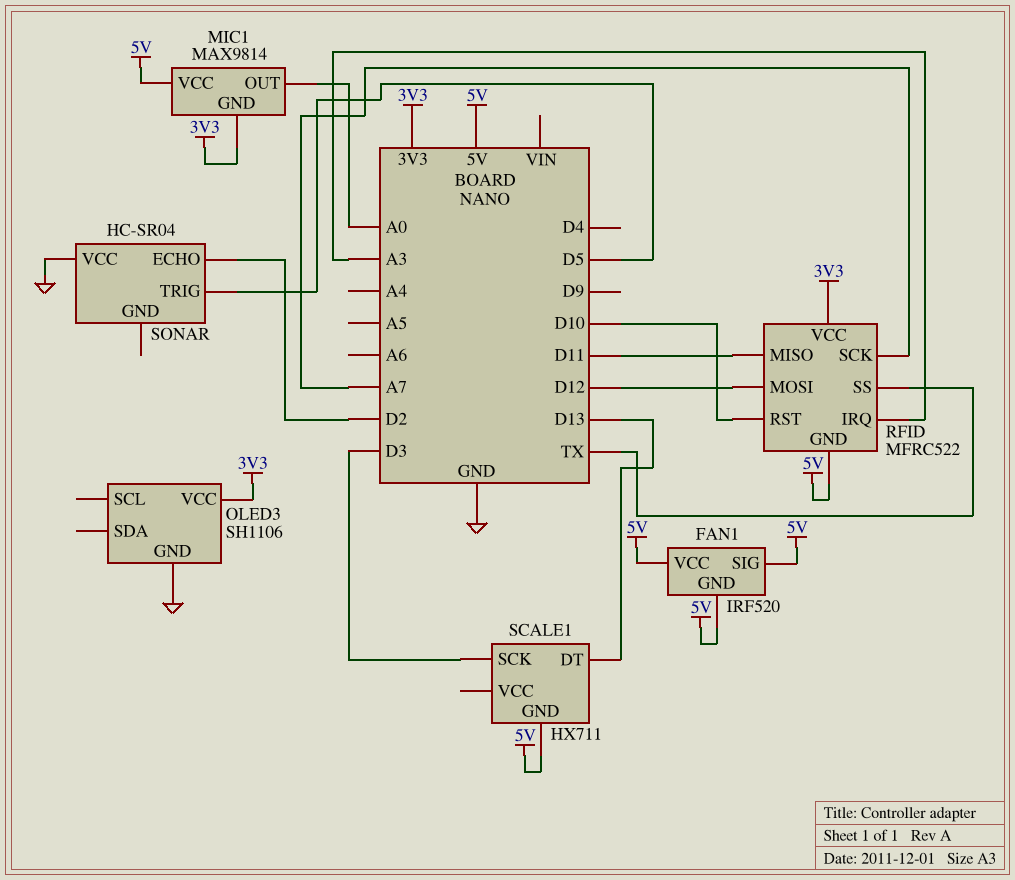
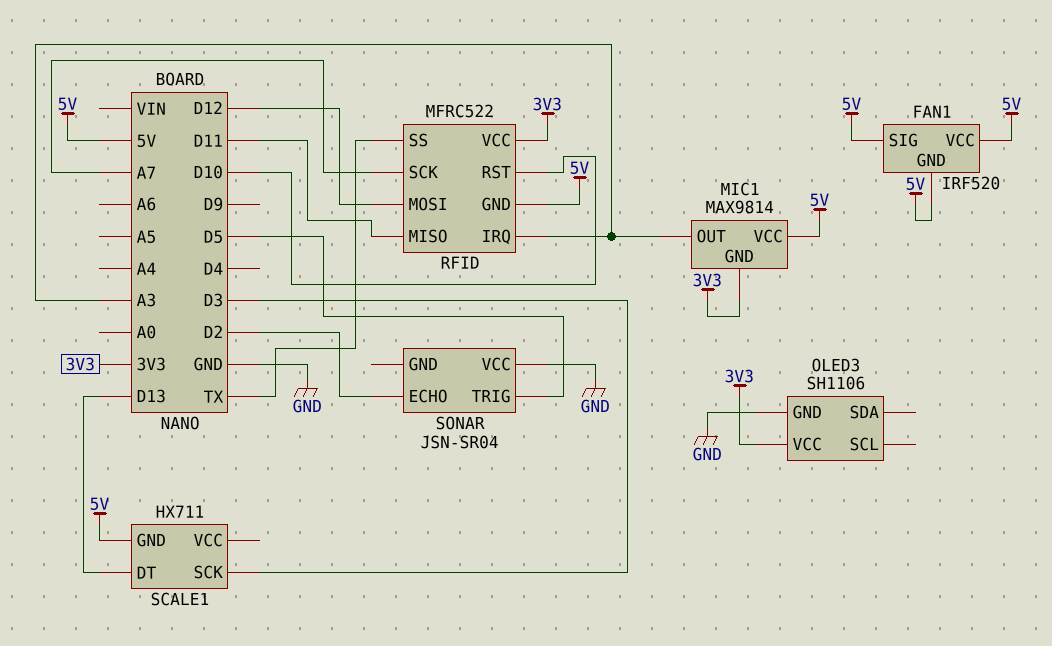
MIC1 pin OUT: A0 -> A3
SONAR: HC-SR04 -> JSN-SR04

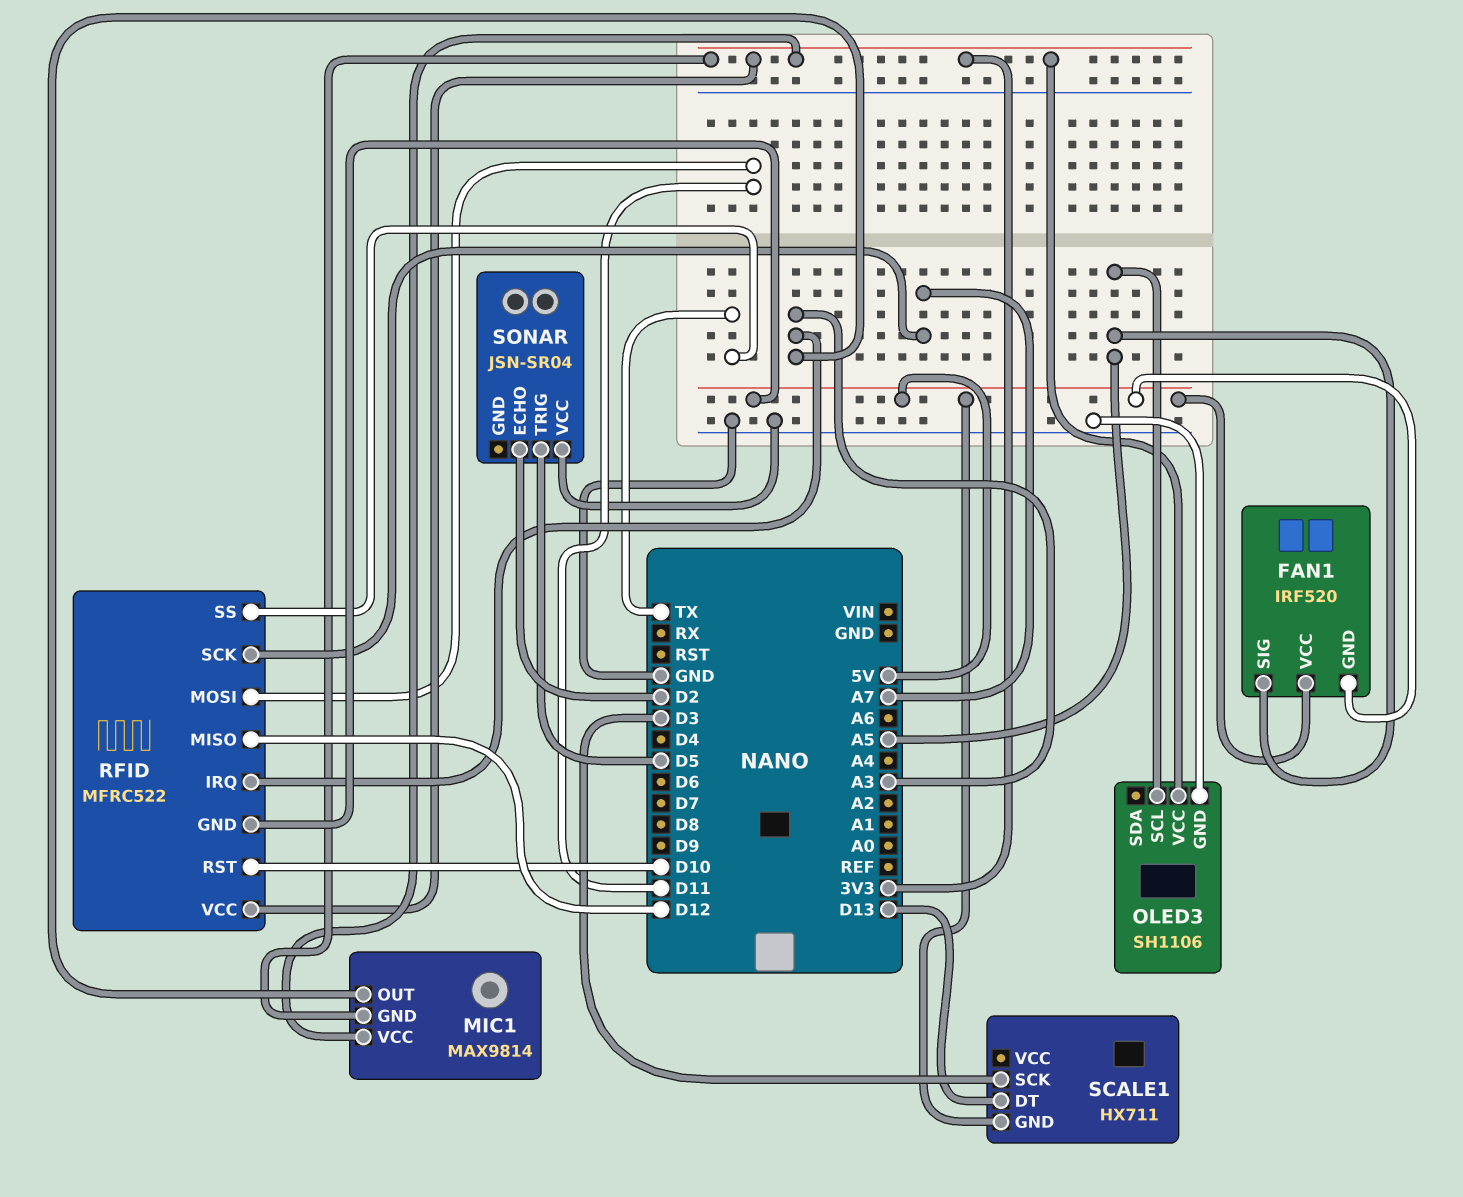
FAN1 pin SIG: 5V -> A5
MIC1 pin VCC: 5V -> 3V3
OLED3 pin SCL: none -> A5
RFID pin MISO: D11 -> D12
RFID pin MOSI: D12 -> D11

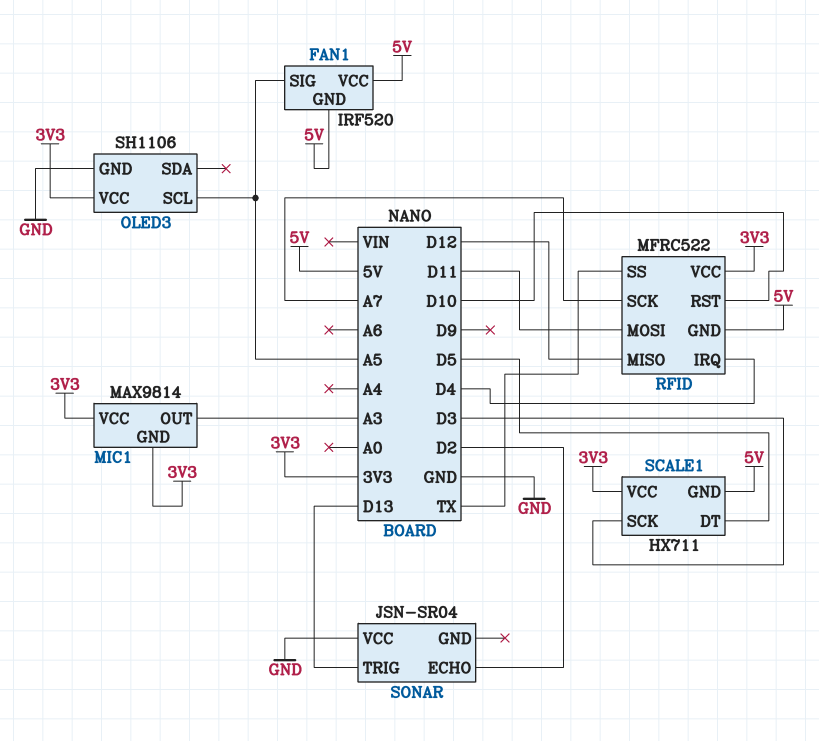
RFID pin IRQ: A3 -> D4
SCALE1 pin DT: D13 -> D5
SCALE1 pin VCC: none -> 3V3
SONAR pin TRIG: D5 -> D13

